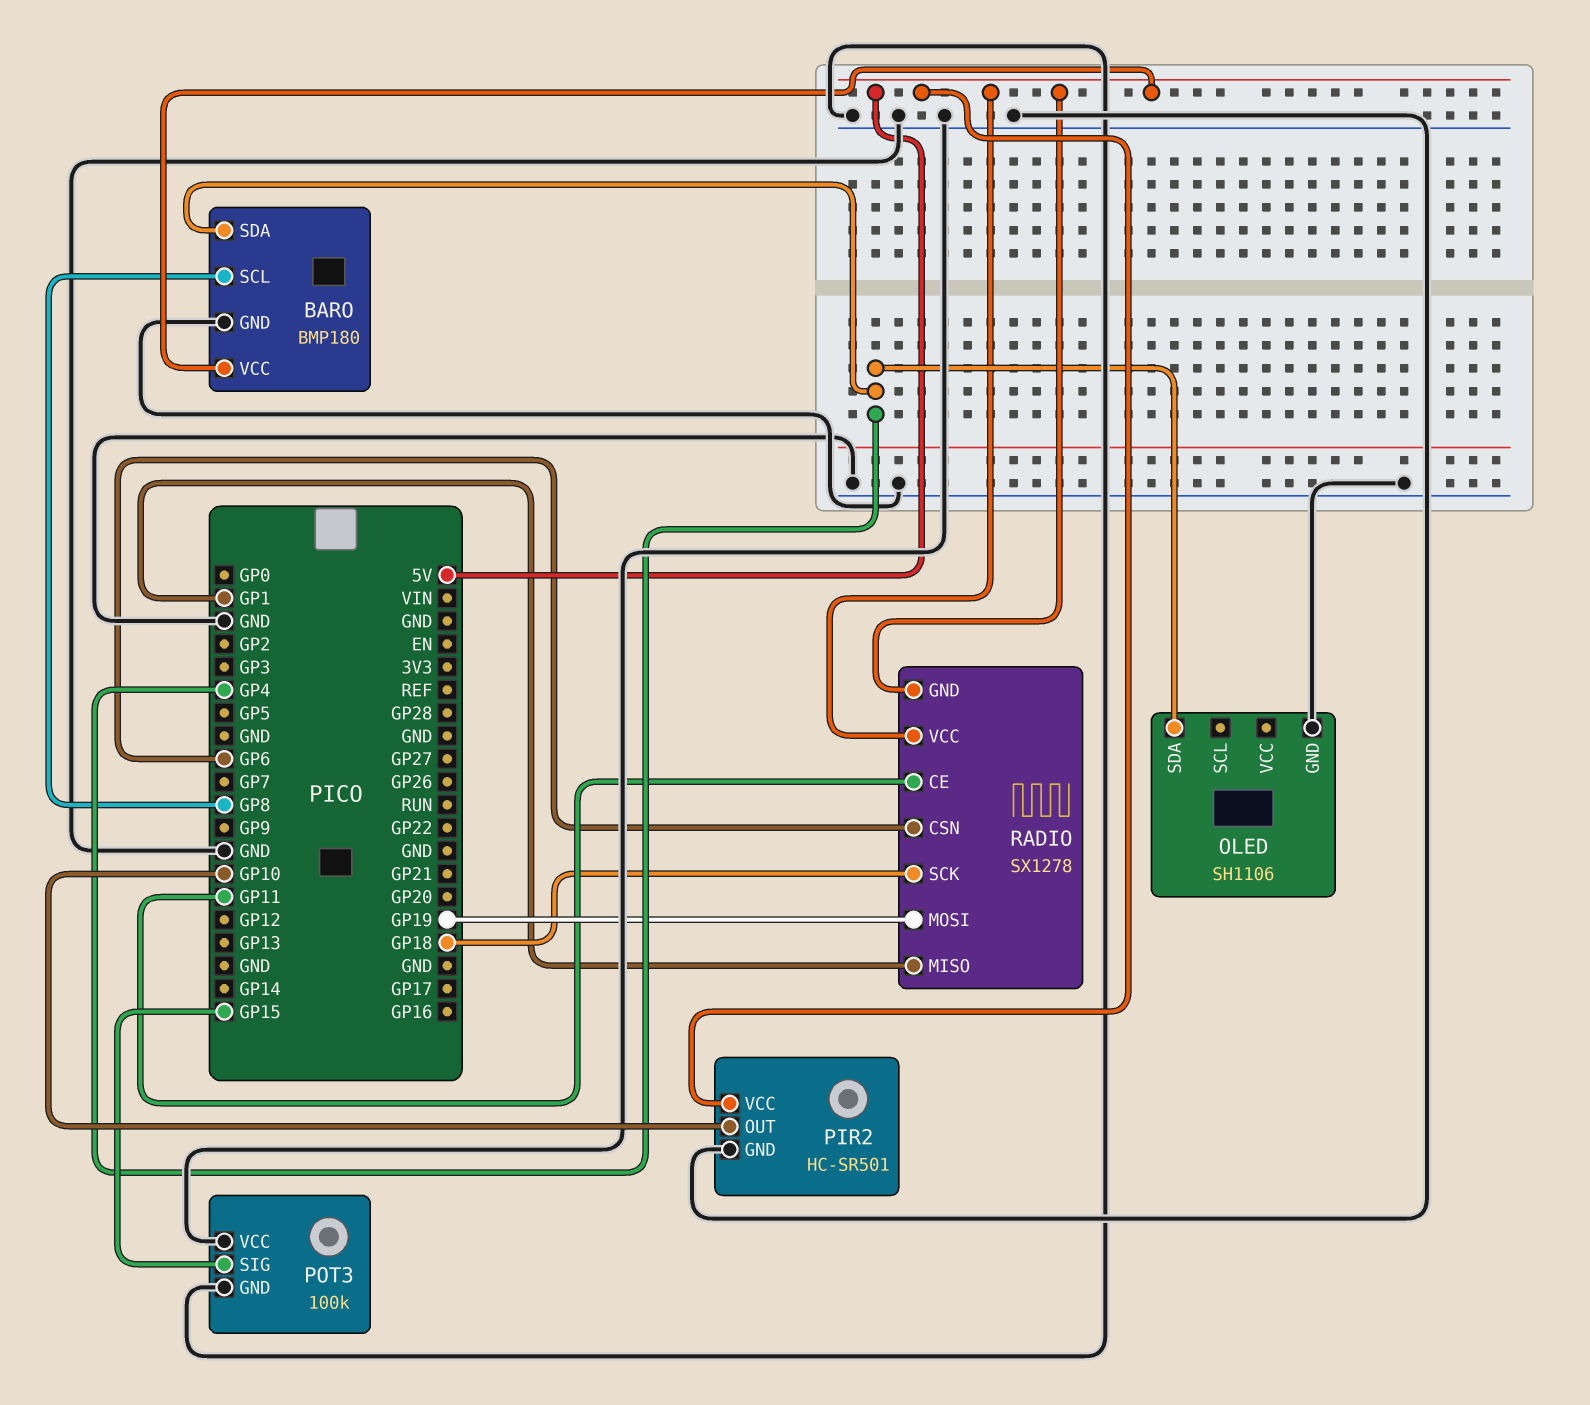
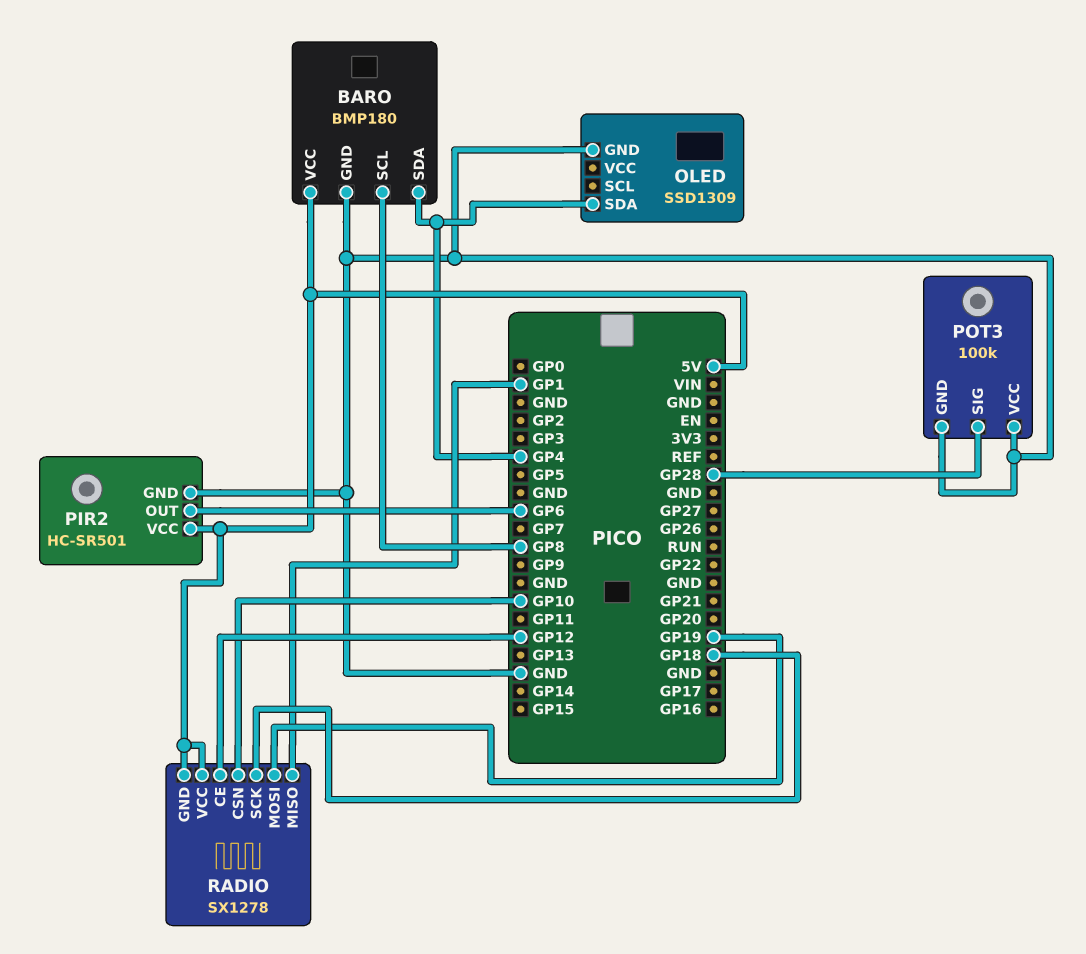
OLED: SH1106 -> SSD1309
PIR2 pin OUT: GP10 -> GP6
POT3 pin SIG: GP15 -> GP28
RADIO pin CE: GP11 -> GP12
RADIO pin CSN: GP6 -> GP10

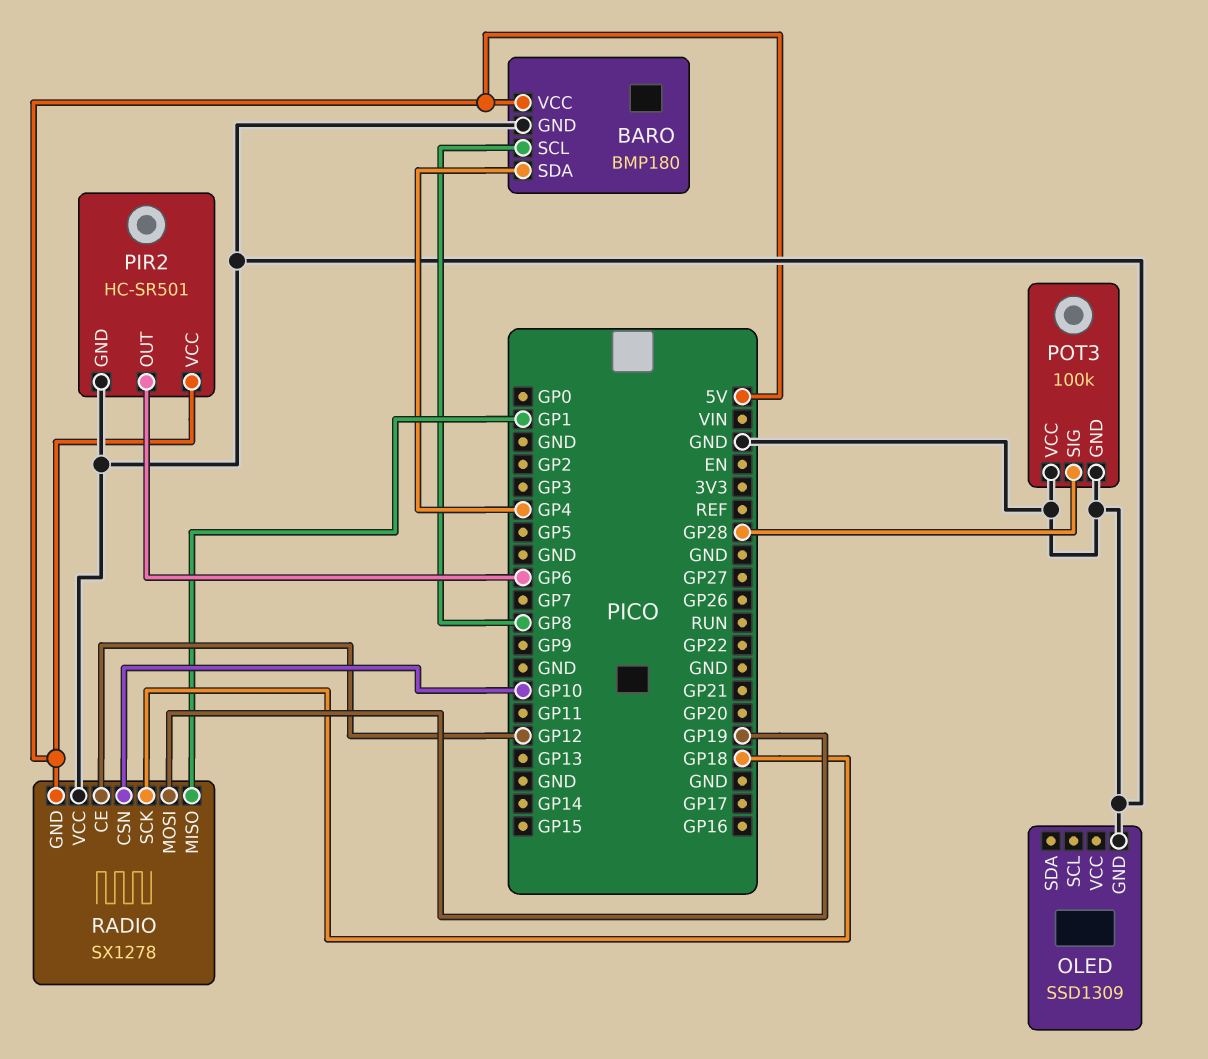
OLED pin SDA: GP4 -> none
RADIO pin VCC: 5V -> GND

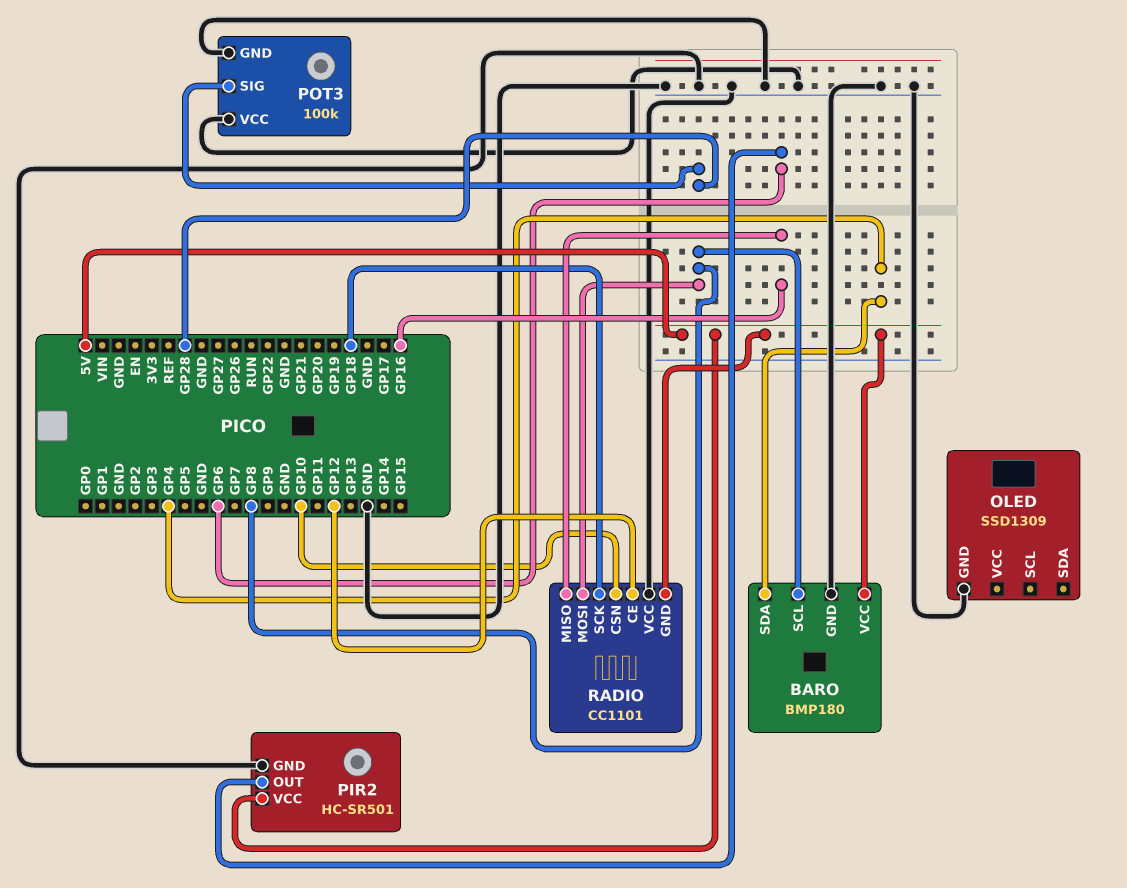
RADIO: SX1278 -> CC1101
RADIO pin MISO: GP1 -> GP16
RADIO pin MOSI: GP19 -> GP8

